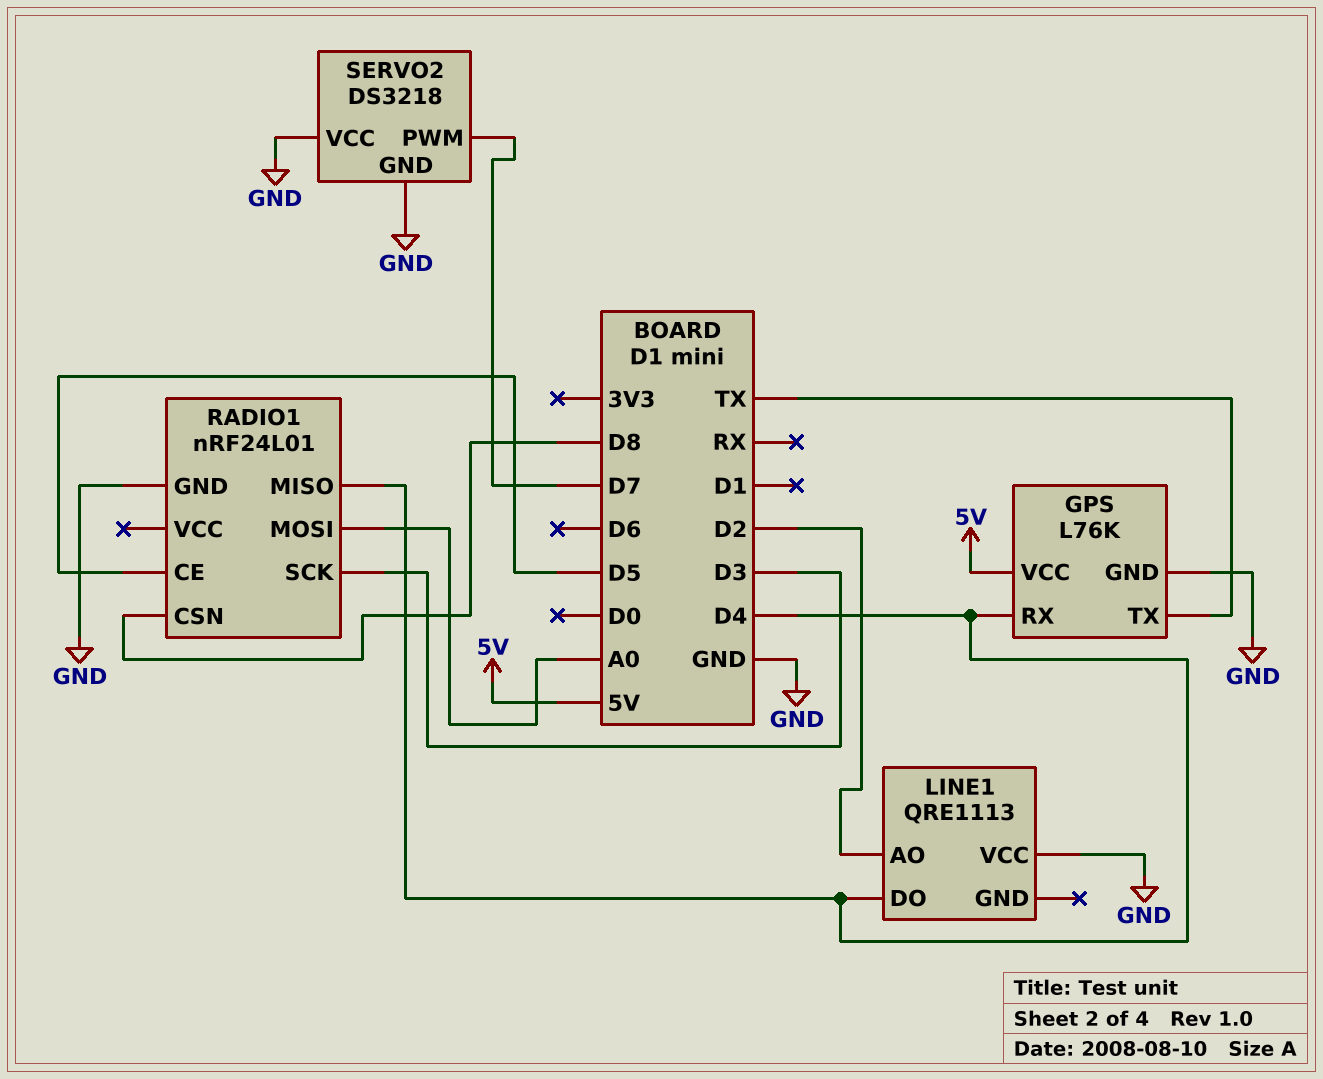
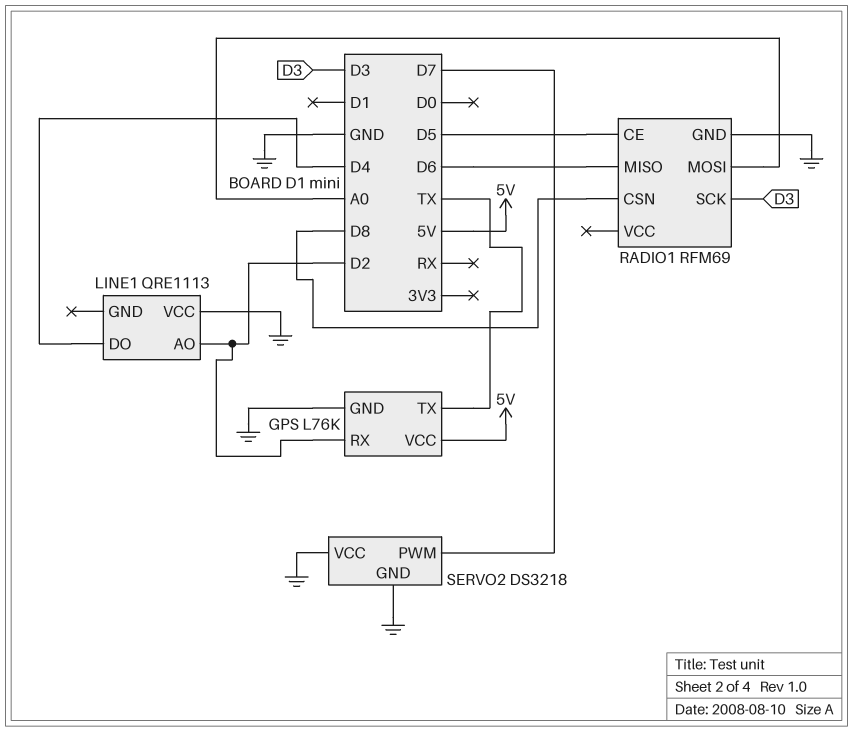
GPS pin RX: D4 -> D2
RADIO1: nRF24L01 -> RFM69
RADIO1 pin MISO: D4 -> D6

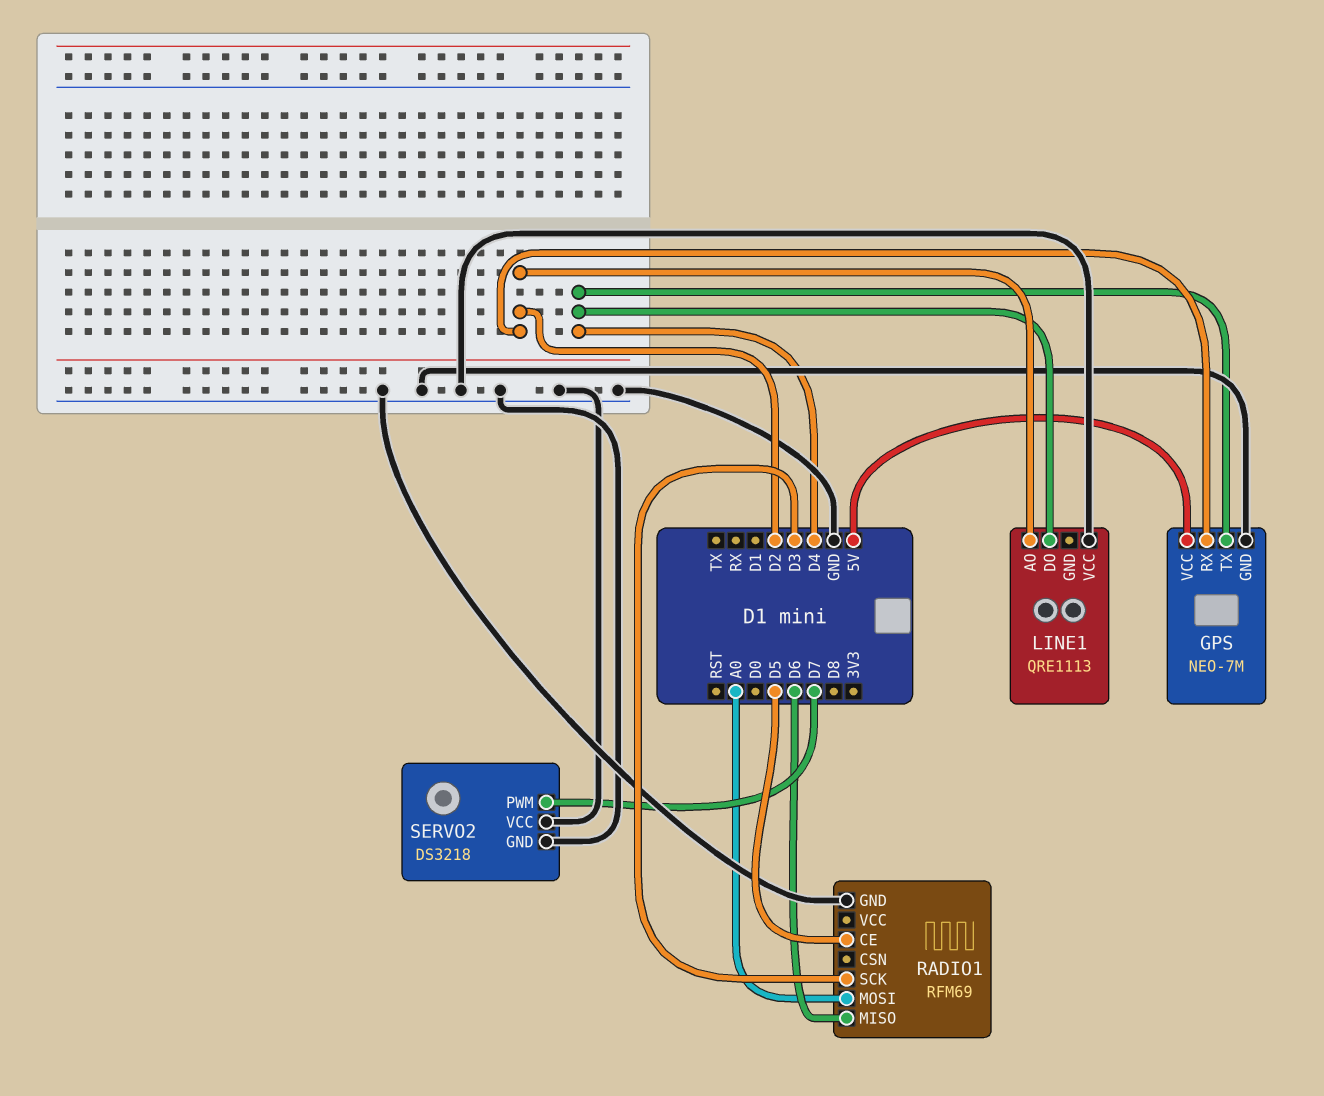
GPS: L76K -> NEO-7M
GPS pin TX: TX -> D4
RADIO1 pin CSN: D8 -> none

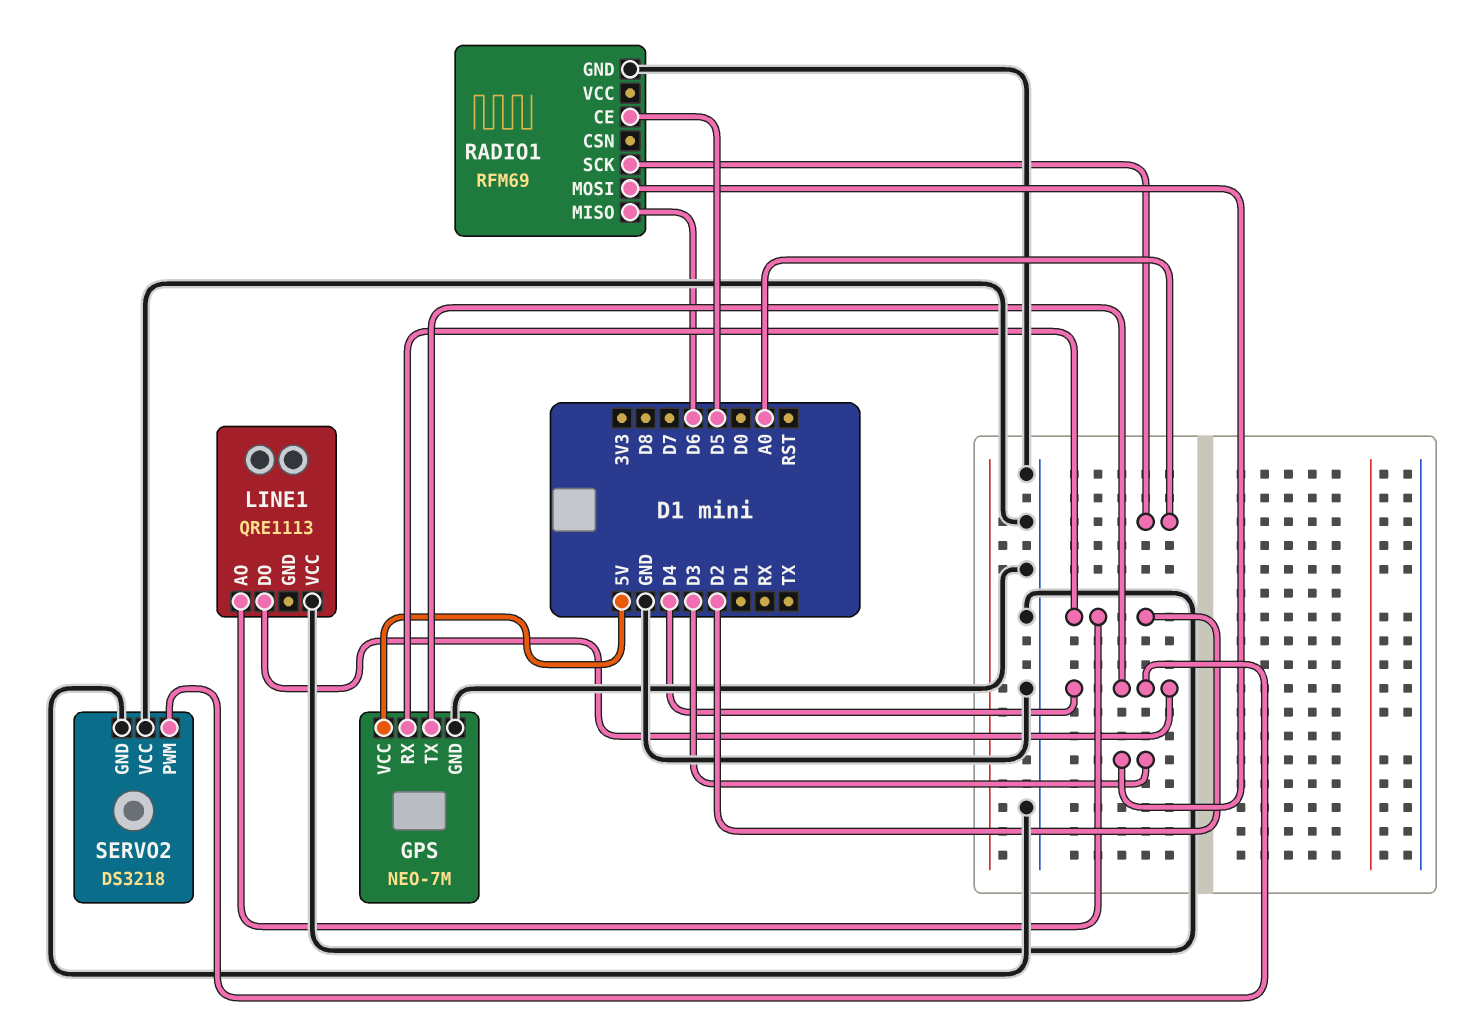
RADIO1 pin MOSI: A0 -> D3
RADIO1 pin SCK: D3 -> A0
SERVO2 pin PWM: D7 -> D4

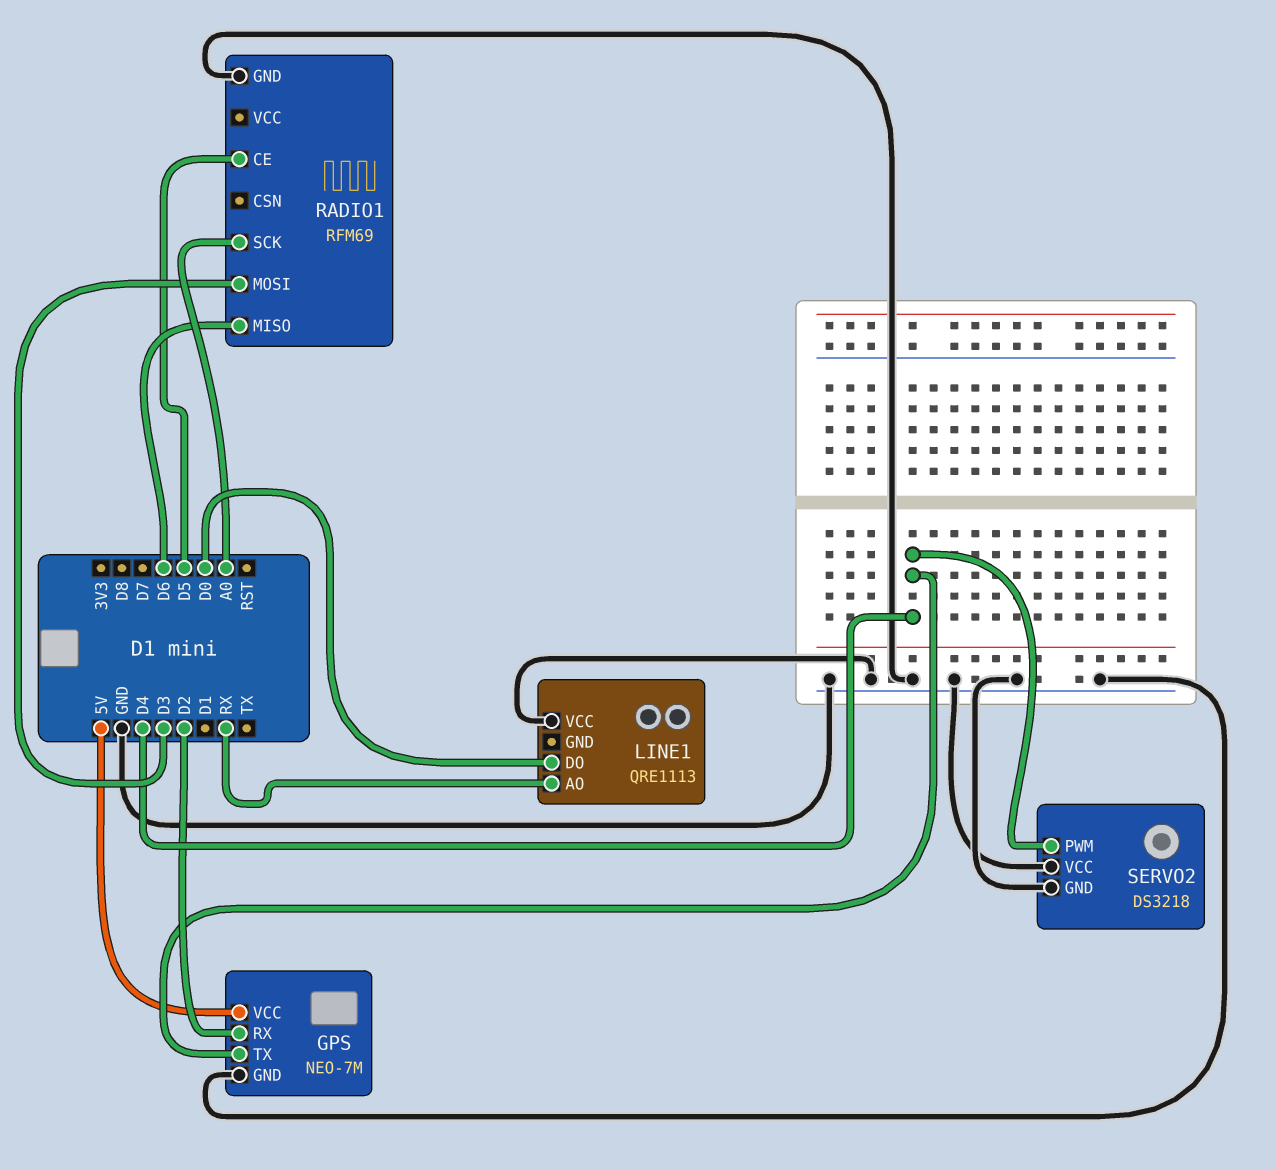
LINE1 pin AO: D2 -> RX
LINE1 pin DO: D4 -> D0

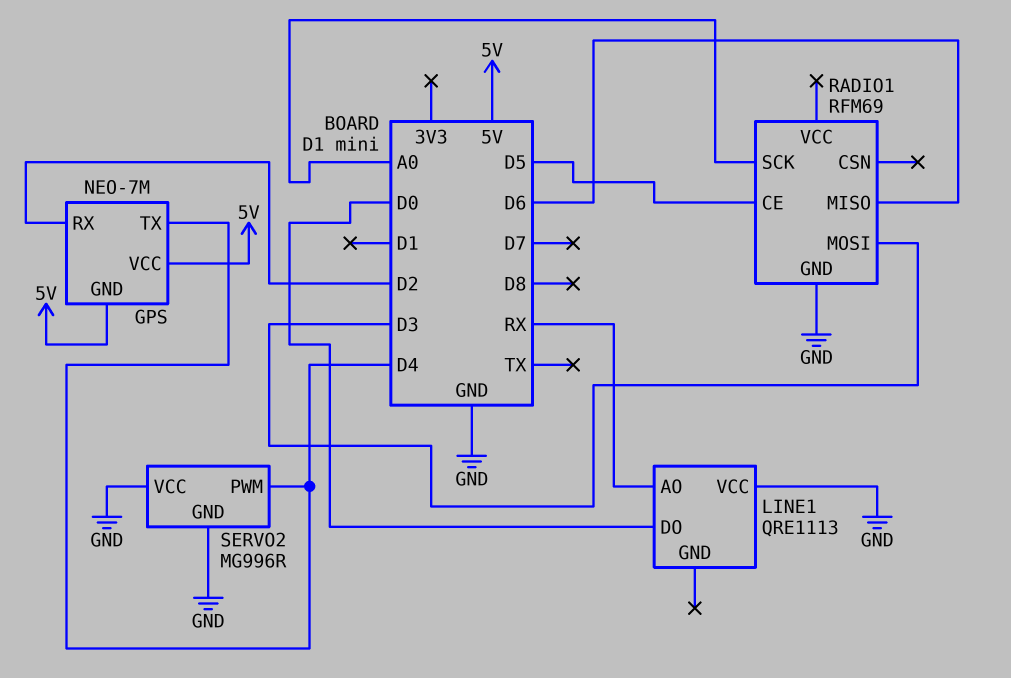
GPS pin GND: GND -> 5V
SERVO2: DS3218 -> MG996R

